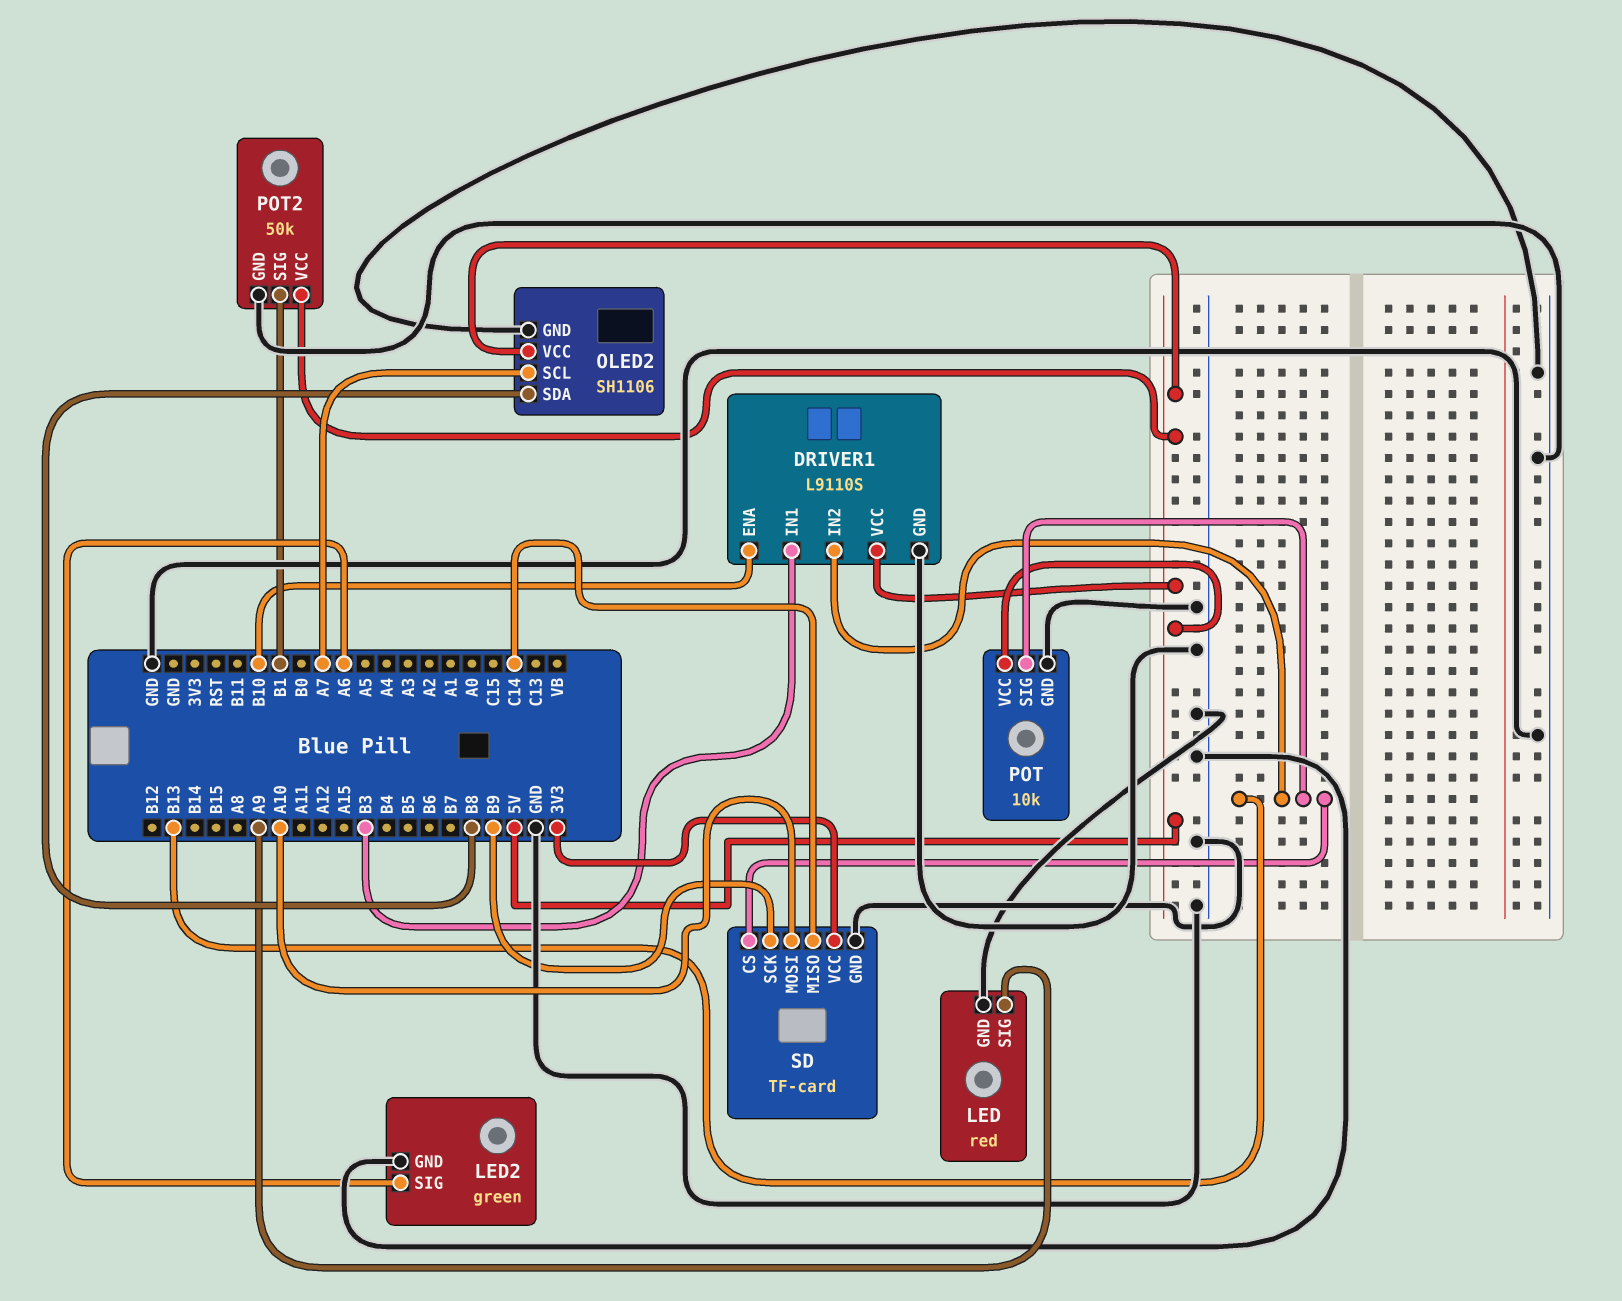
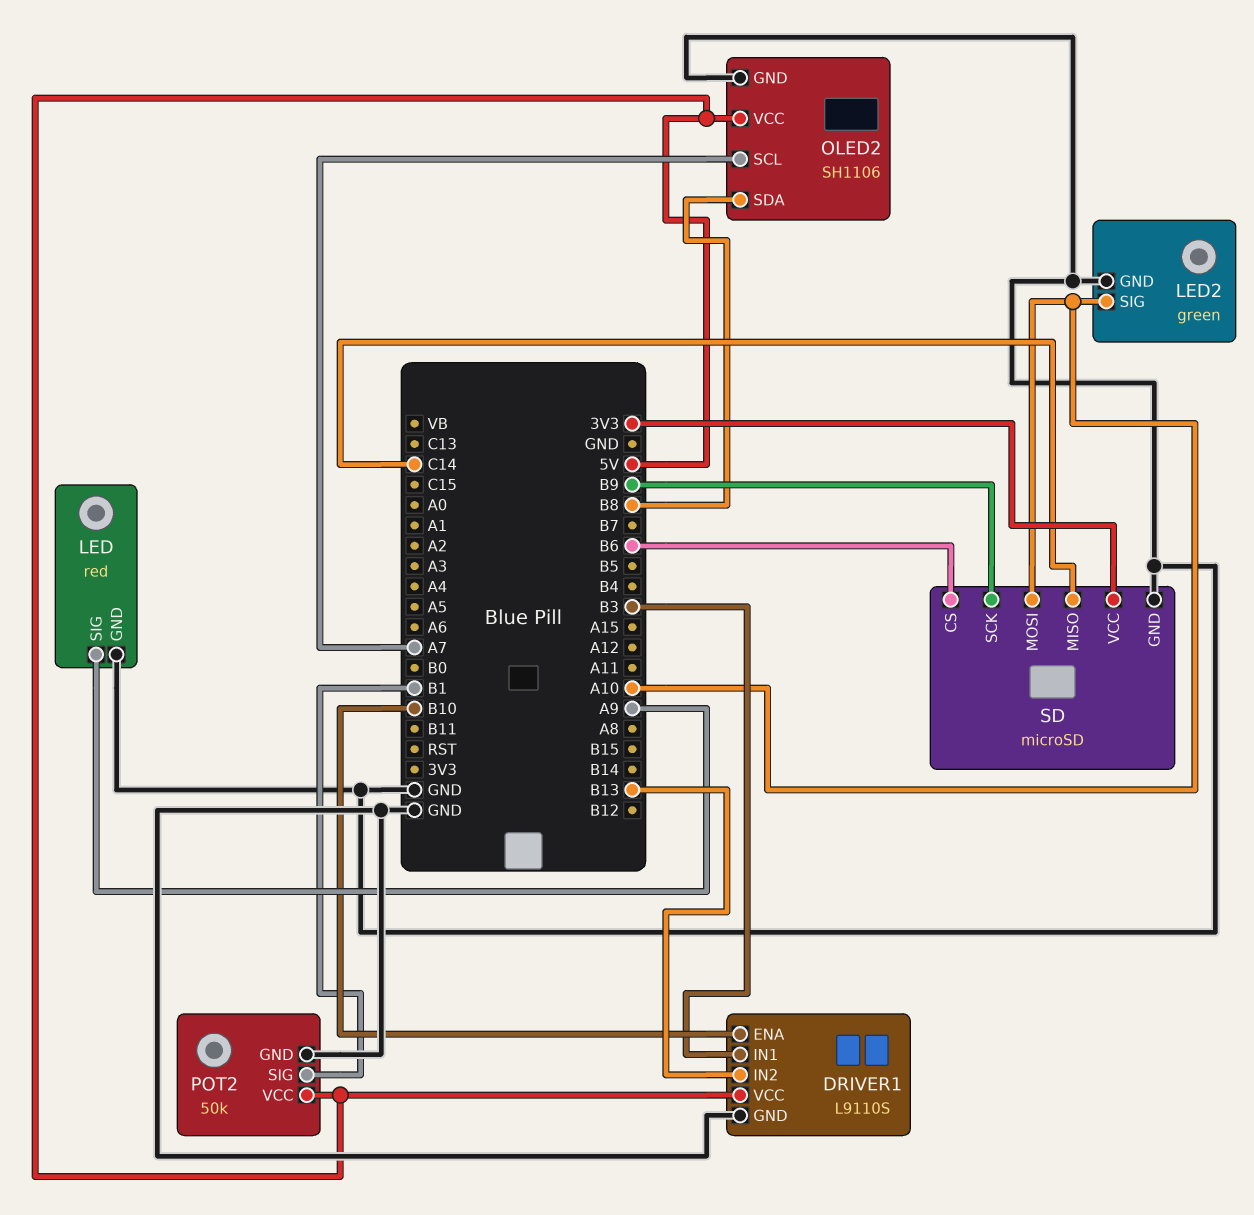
LED2 pin SIG: A6 -> A10
POT: 10k -> none
POT pin GND: GND -> none
POT pin SIG: B13 -> none
POT pin VCC: 5V -> none
SD: TF-card -> microSD
SD pin CS: B13 -> B6

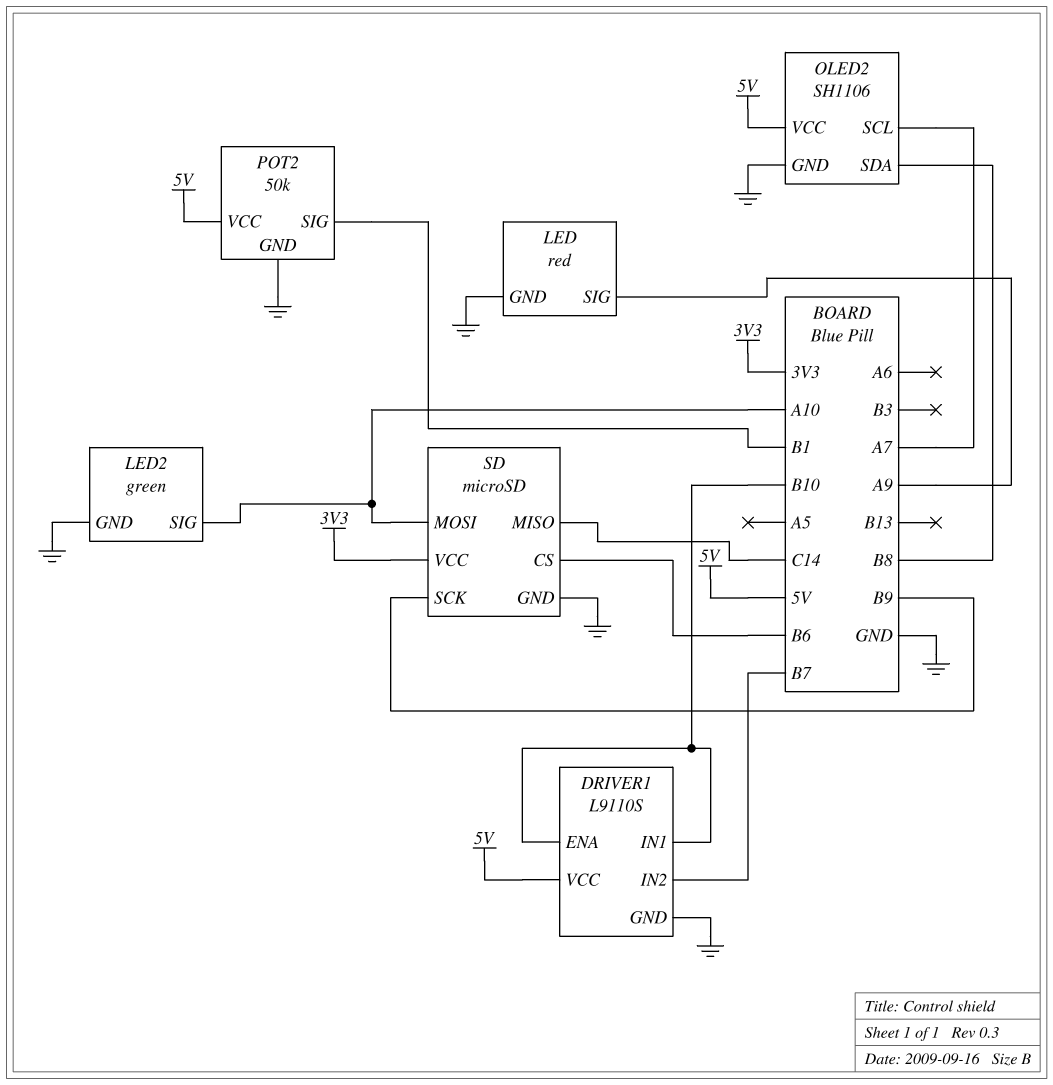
DRIVER1 pin IN1: B3 -> B10
DRIVER1 pin IN2: B13 -> B7

